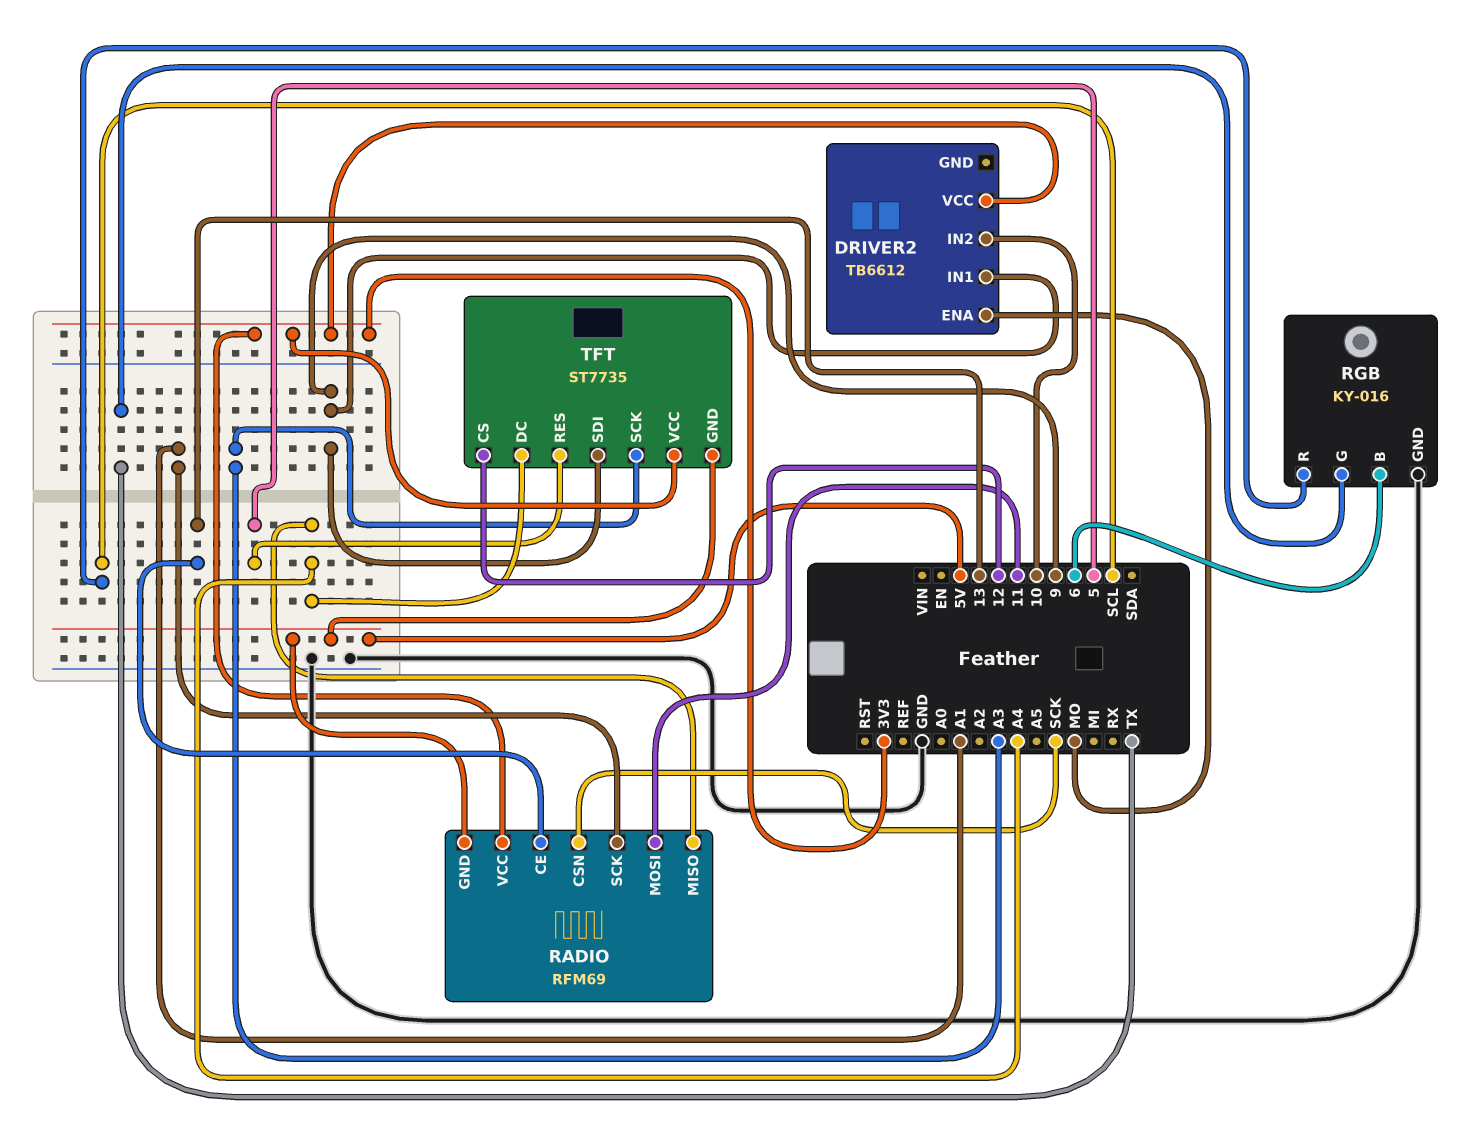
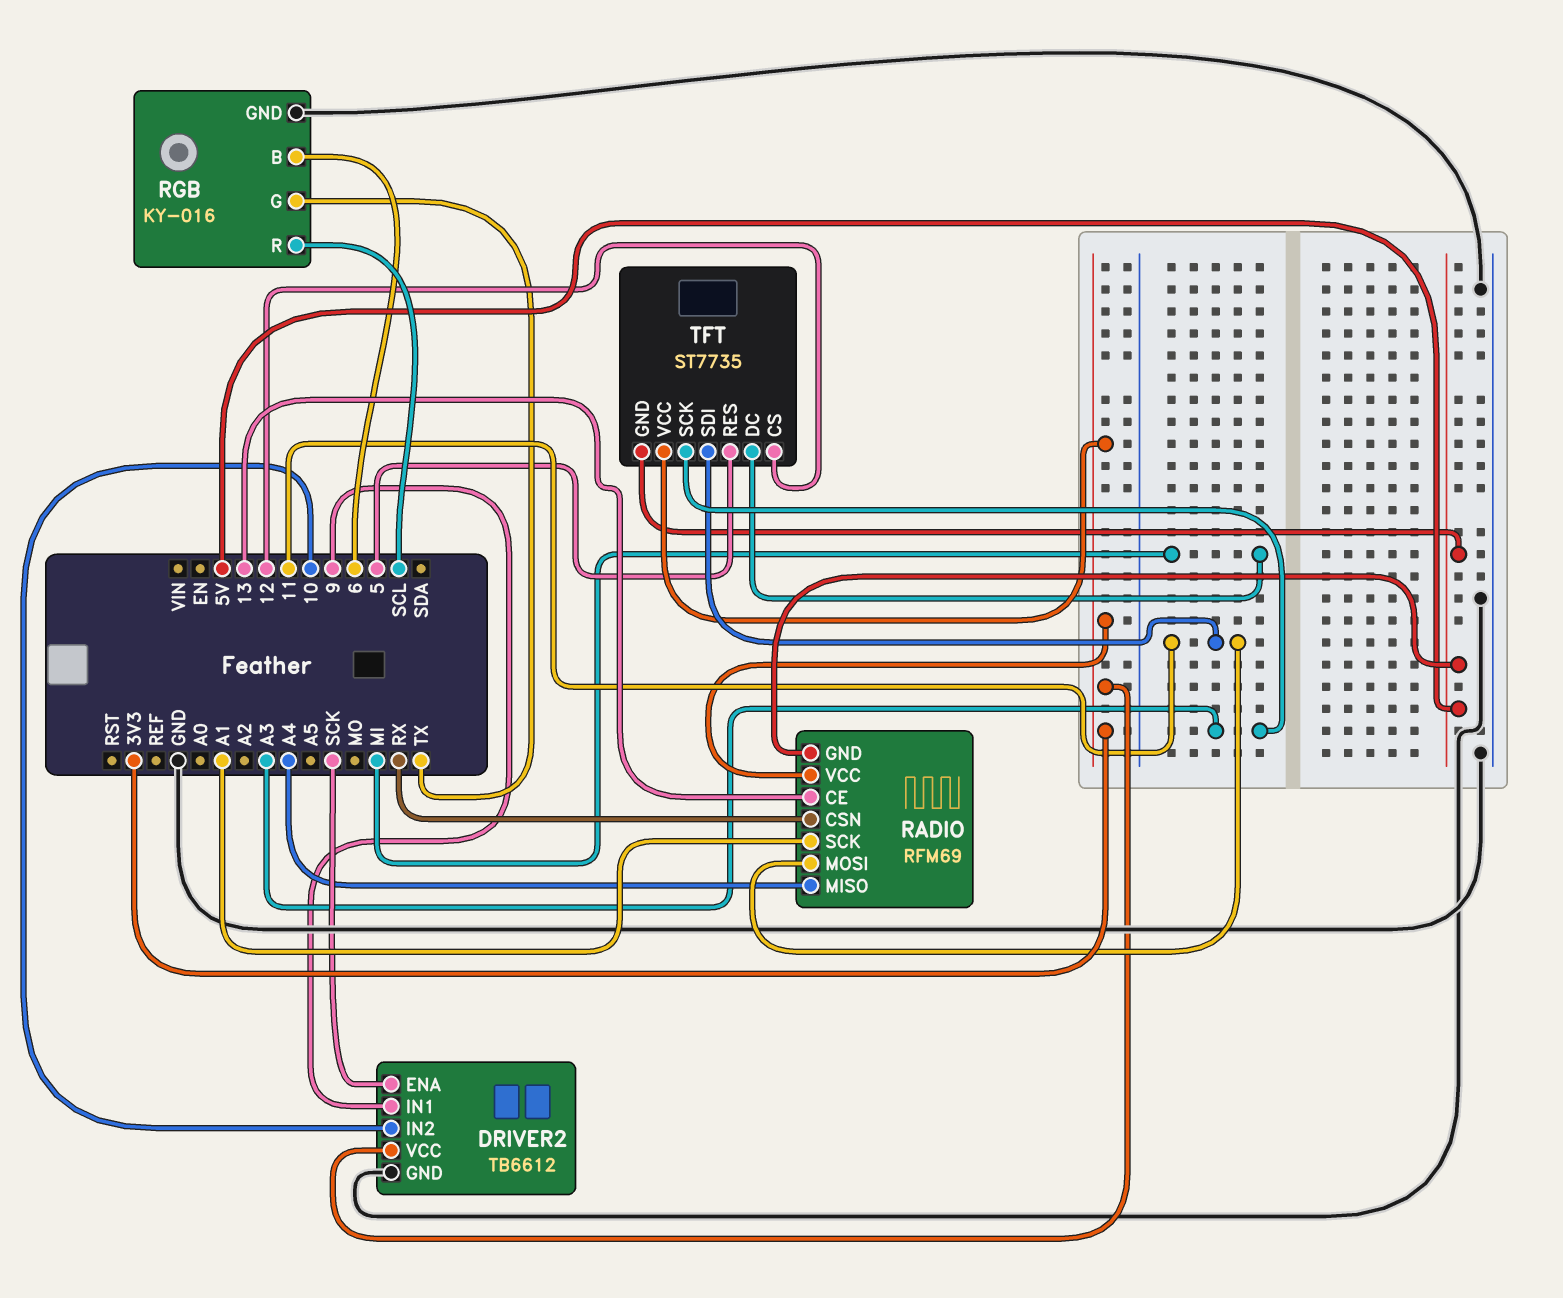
DRIVER2 pin ENA: MO -> SCK
DRIVER2 pin GND: none -> GND
RADIO pin CSN: SCK -> RX
TFT pin DC: A4 -> MI
TFT pin SDI: 9 -> 11

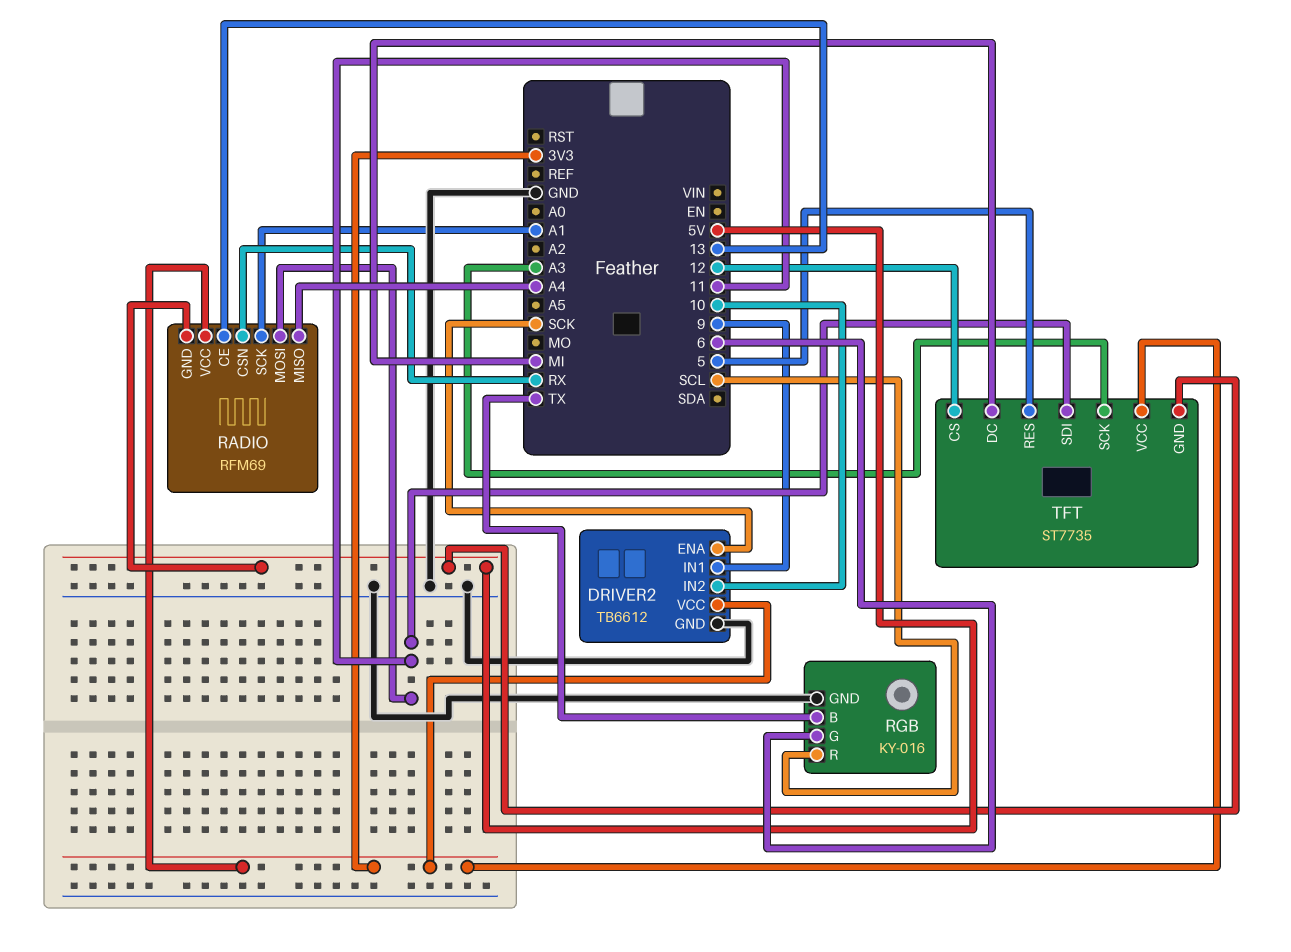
RGB pin B: 6 -> TX
RGB pin G: TX -> 6

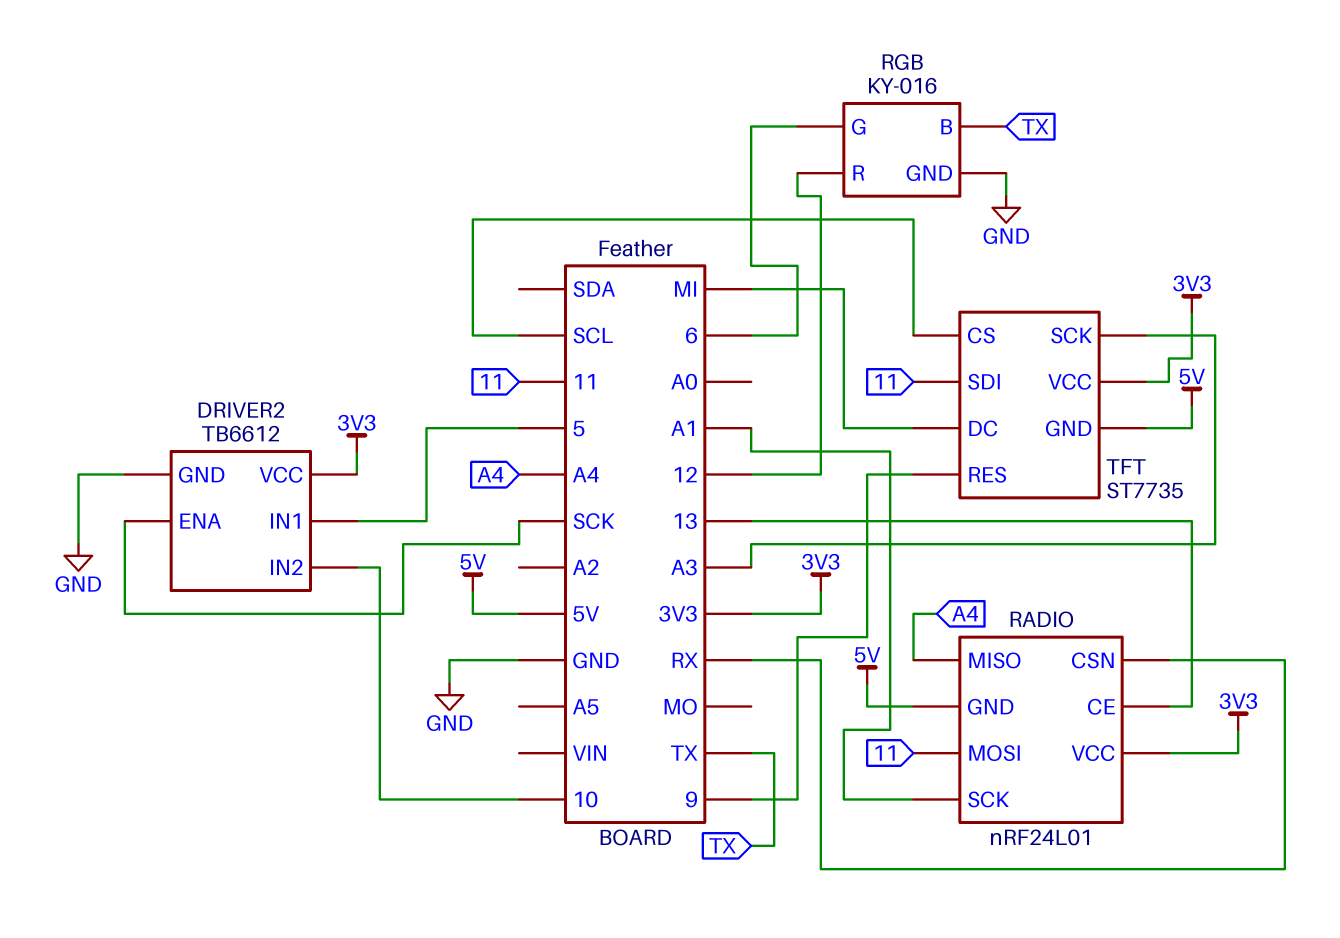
DRIVER2 pin IN1: 9 -> 5
RADIO: RFM69 -> nRF24L01
RGB pin R: SCL -> 12
TFT pin CS: 12 -> SCL
TFT pin RES: 5 -> 9

